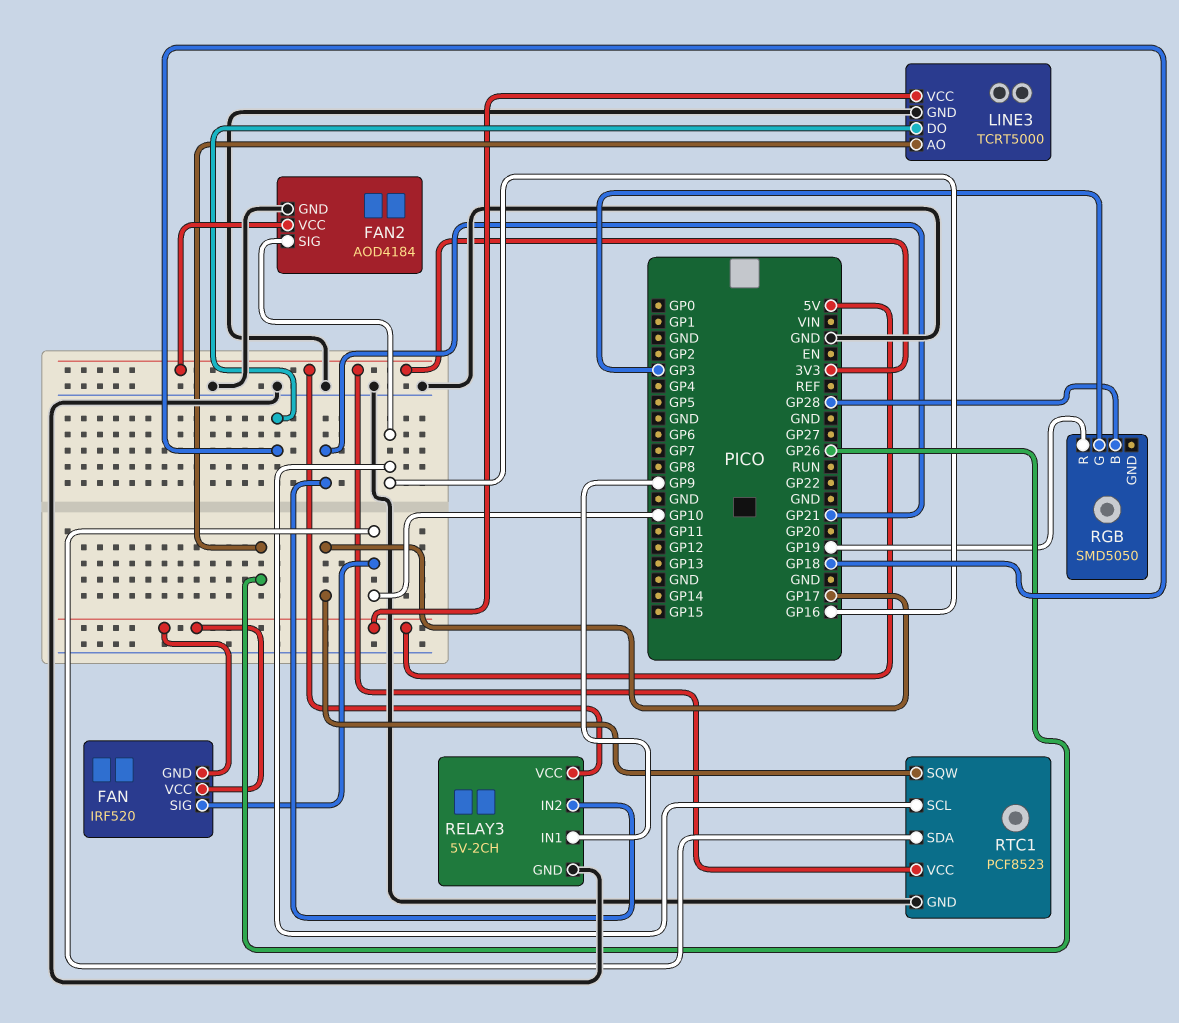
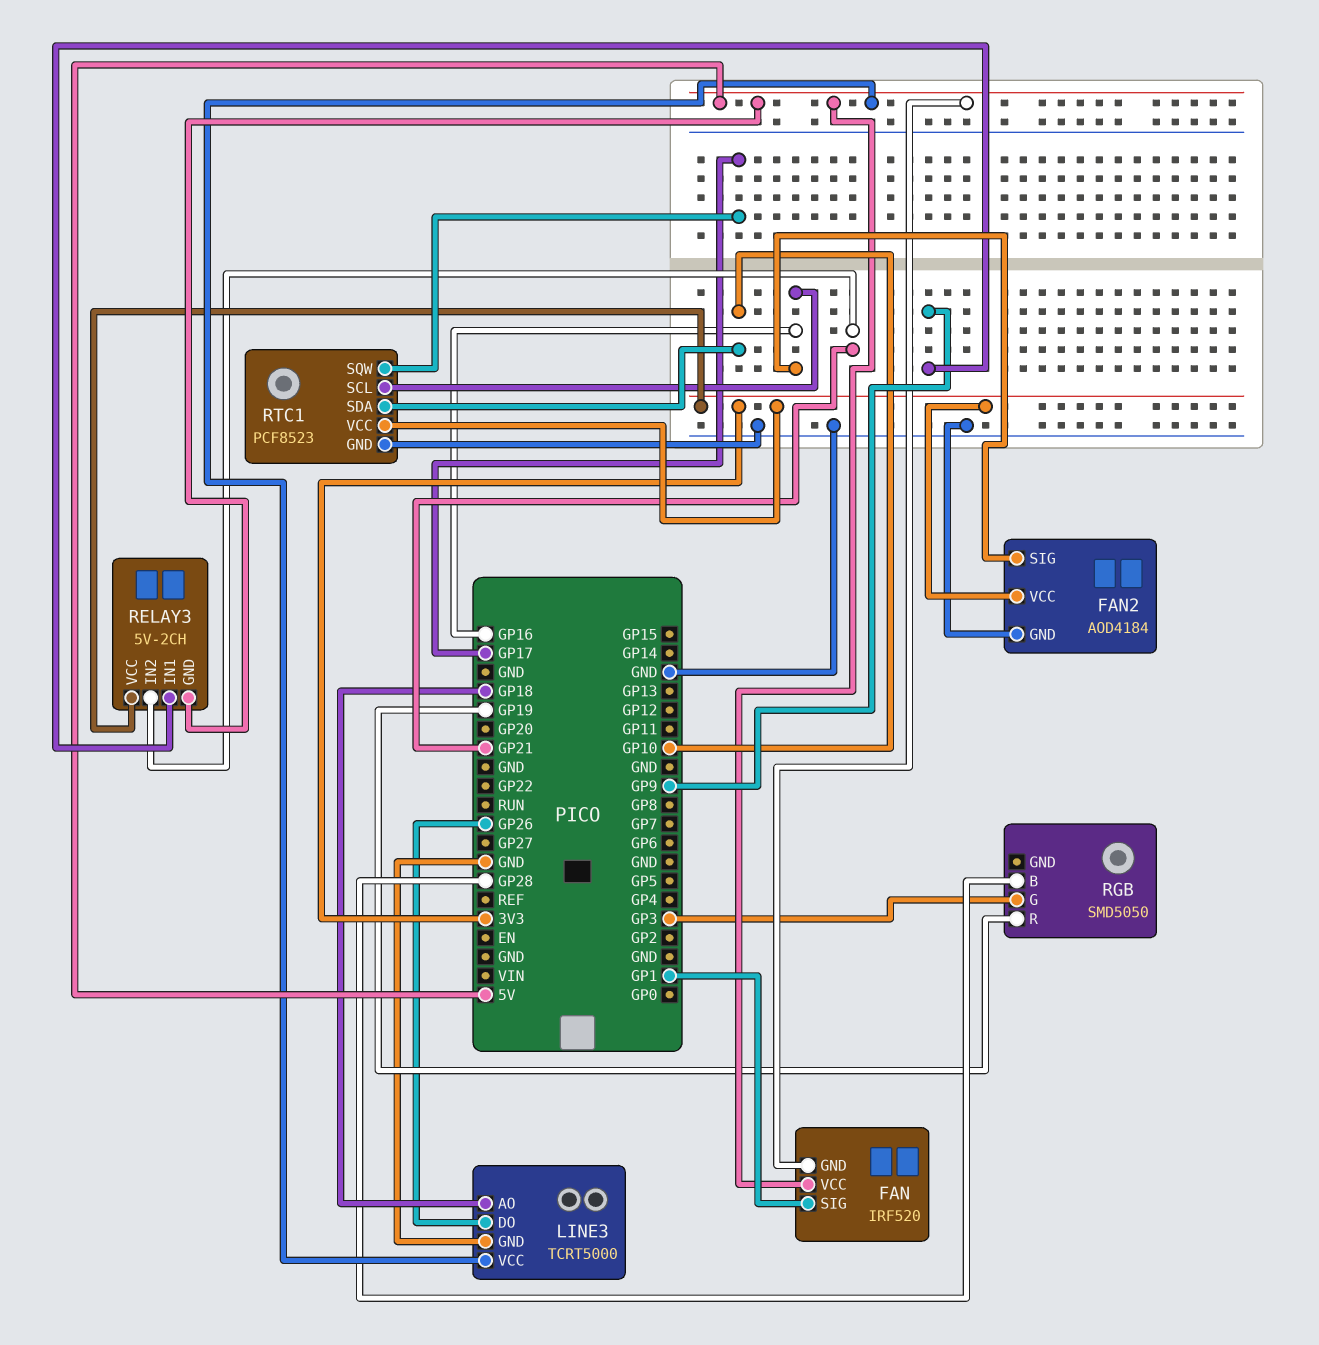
FAN pin SIG: GP10 -> GP1
LINE3 pin AO: GP26 -> GP18
LINE3 pin DO: GP18 -> GP26
RELAY3 pin GND: GND -> 5V

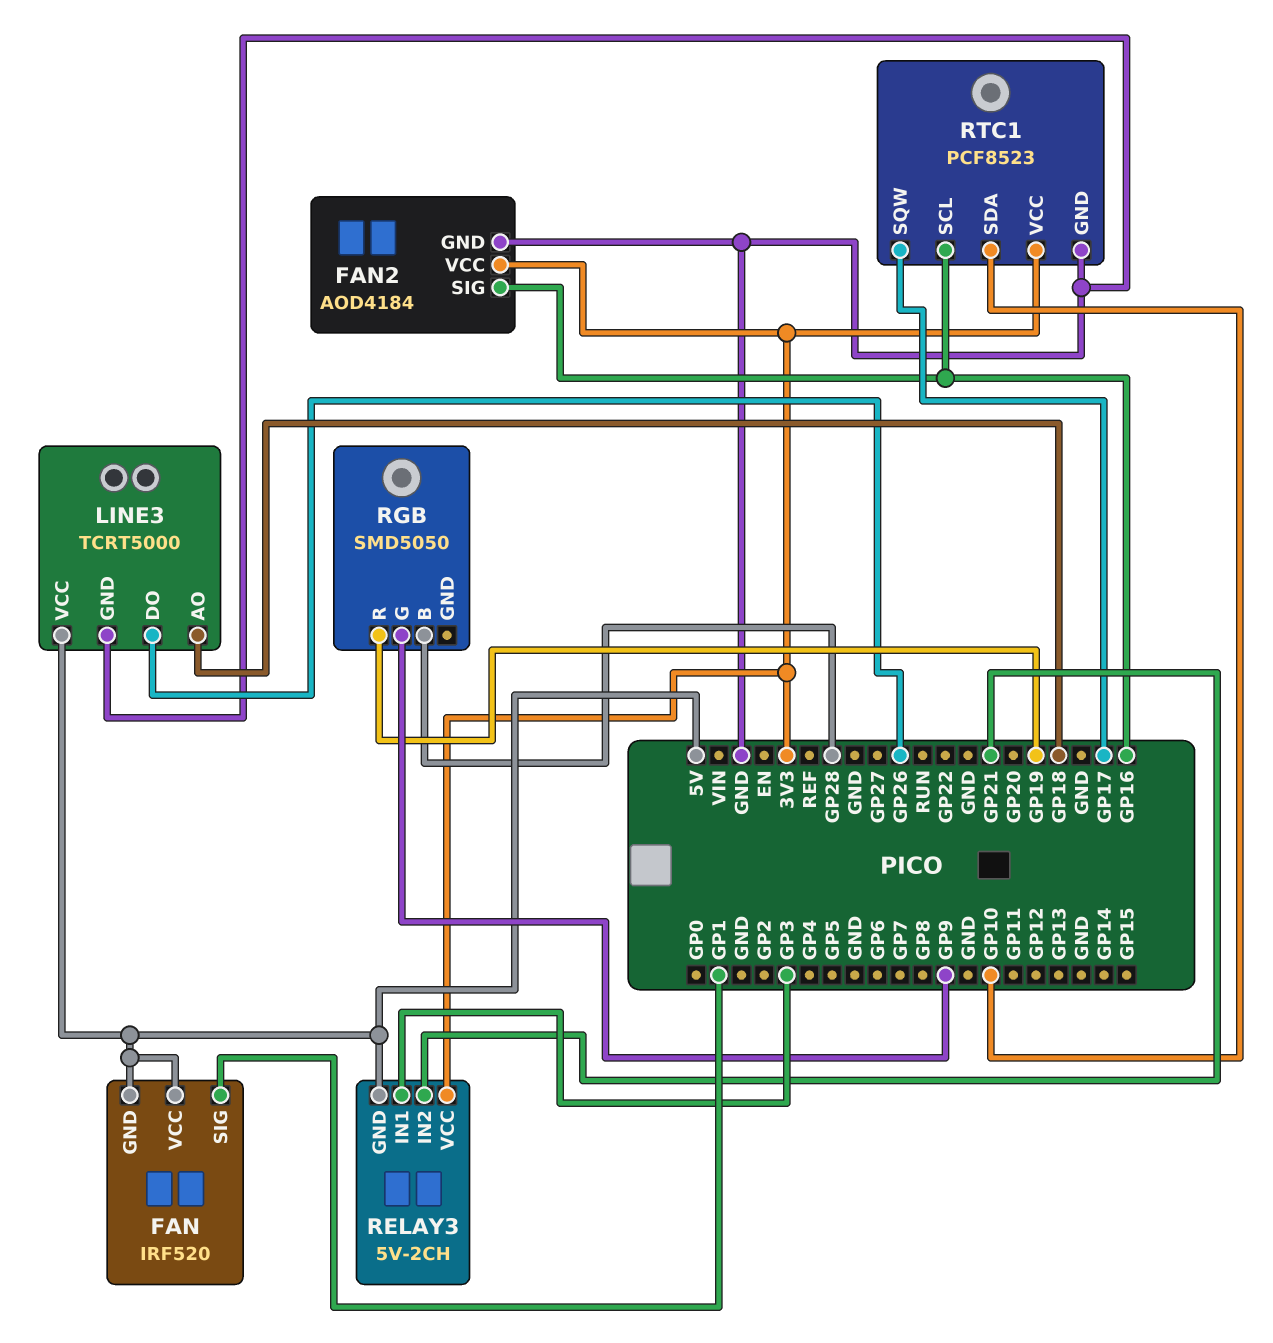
RELAY3 pin IN1: GP9 -> GP3
RGB pin G: GP3 -> GP9

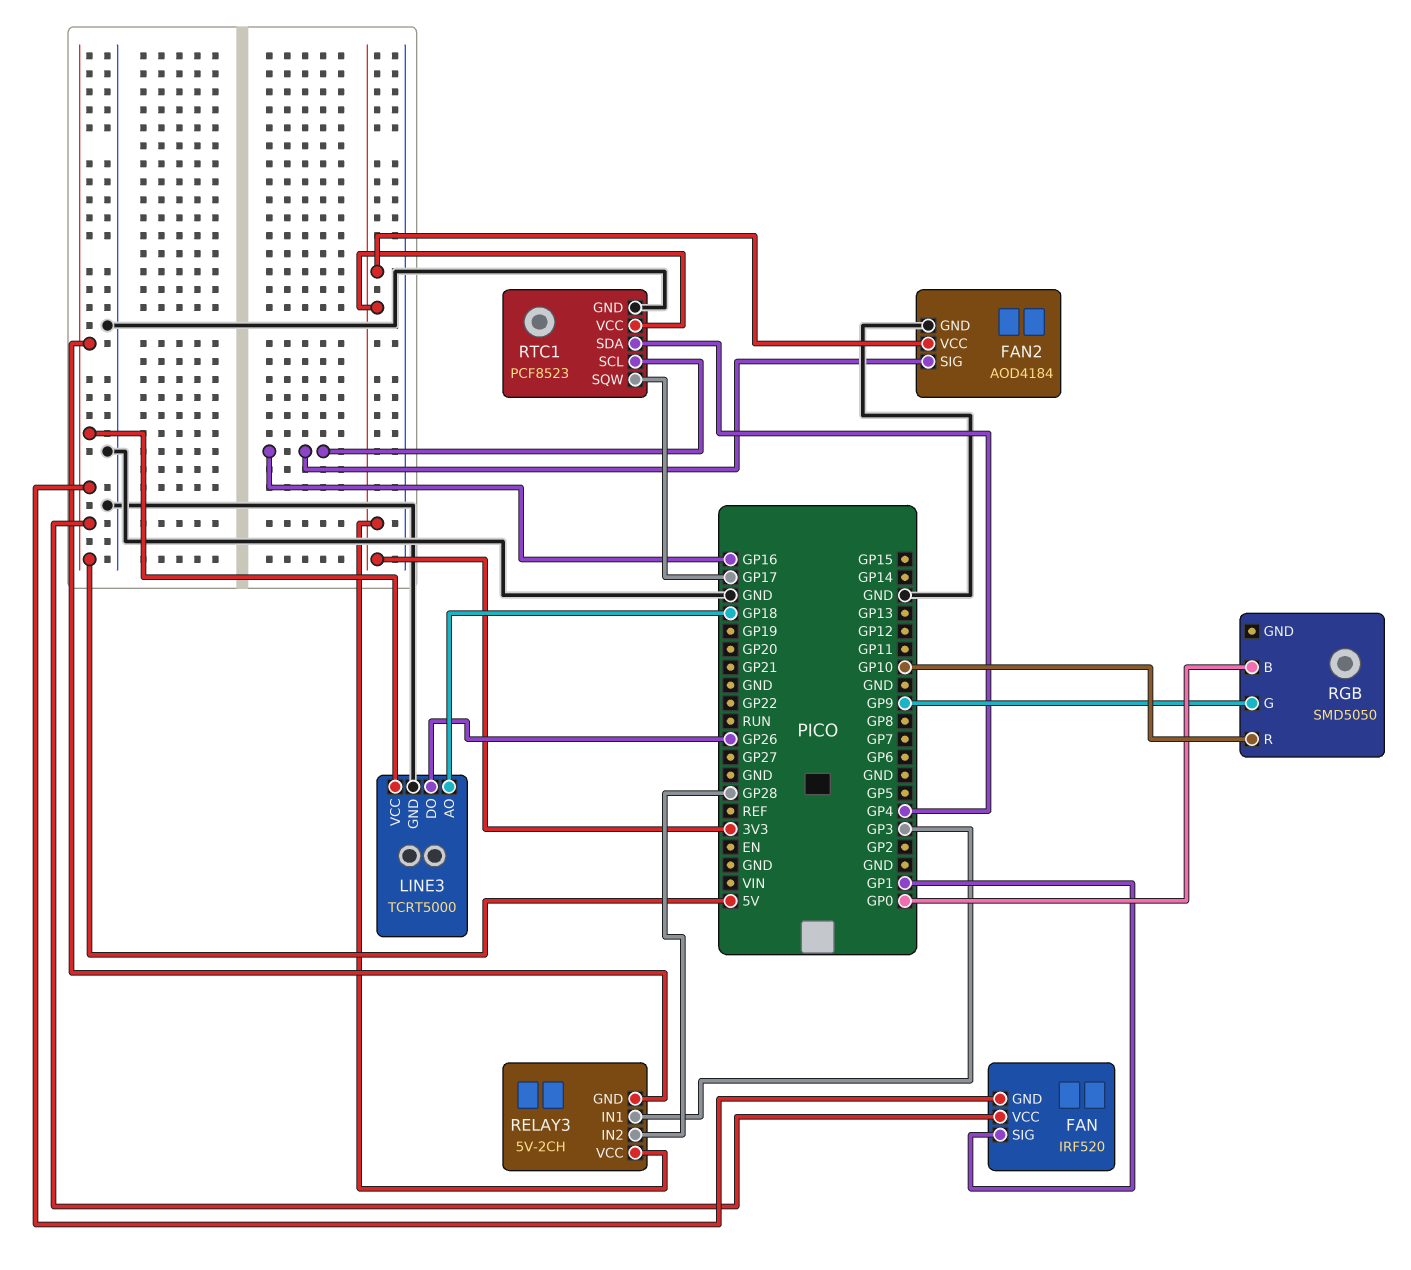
RELAY3 pin IN2: GP21 -> GP28
RGB pin B: GP28 -> GP0
RGB pin R: GP19 -> GP10
RTC1 pin SDA: GP10 -> GP4

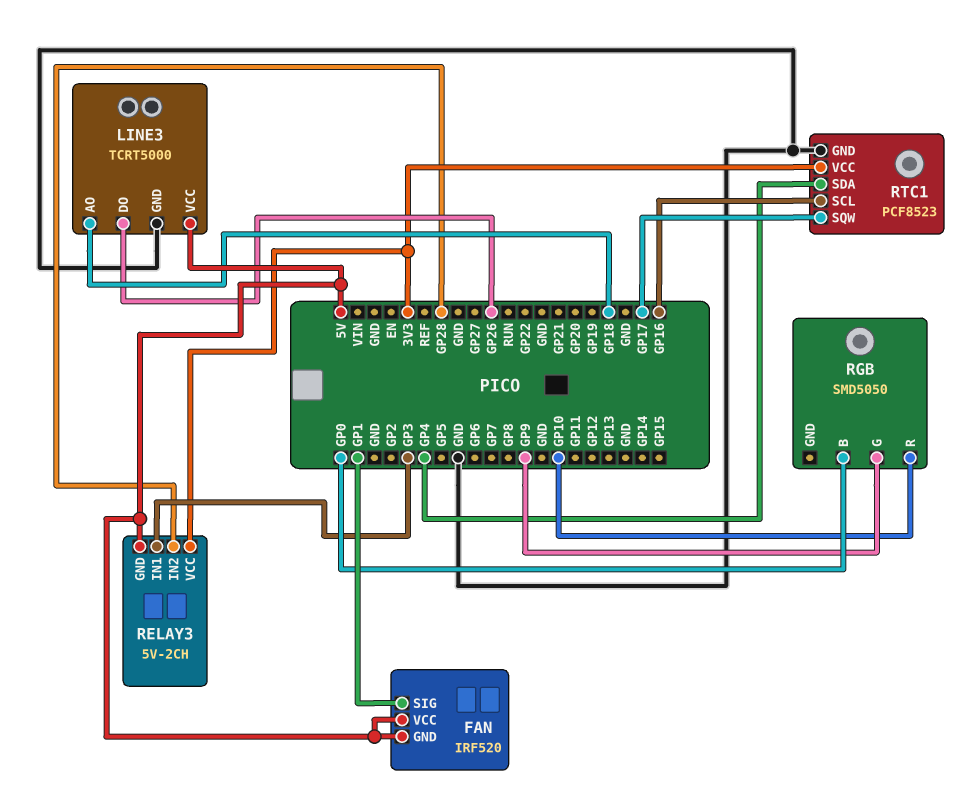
FAN2: AOD4184 -> none
FAN2 pin GND: GND -> none
FAN2 pin SIG: GP16 -> none
FAN2 pin VCC: 3V3 -> none

